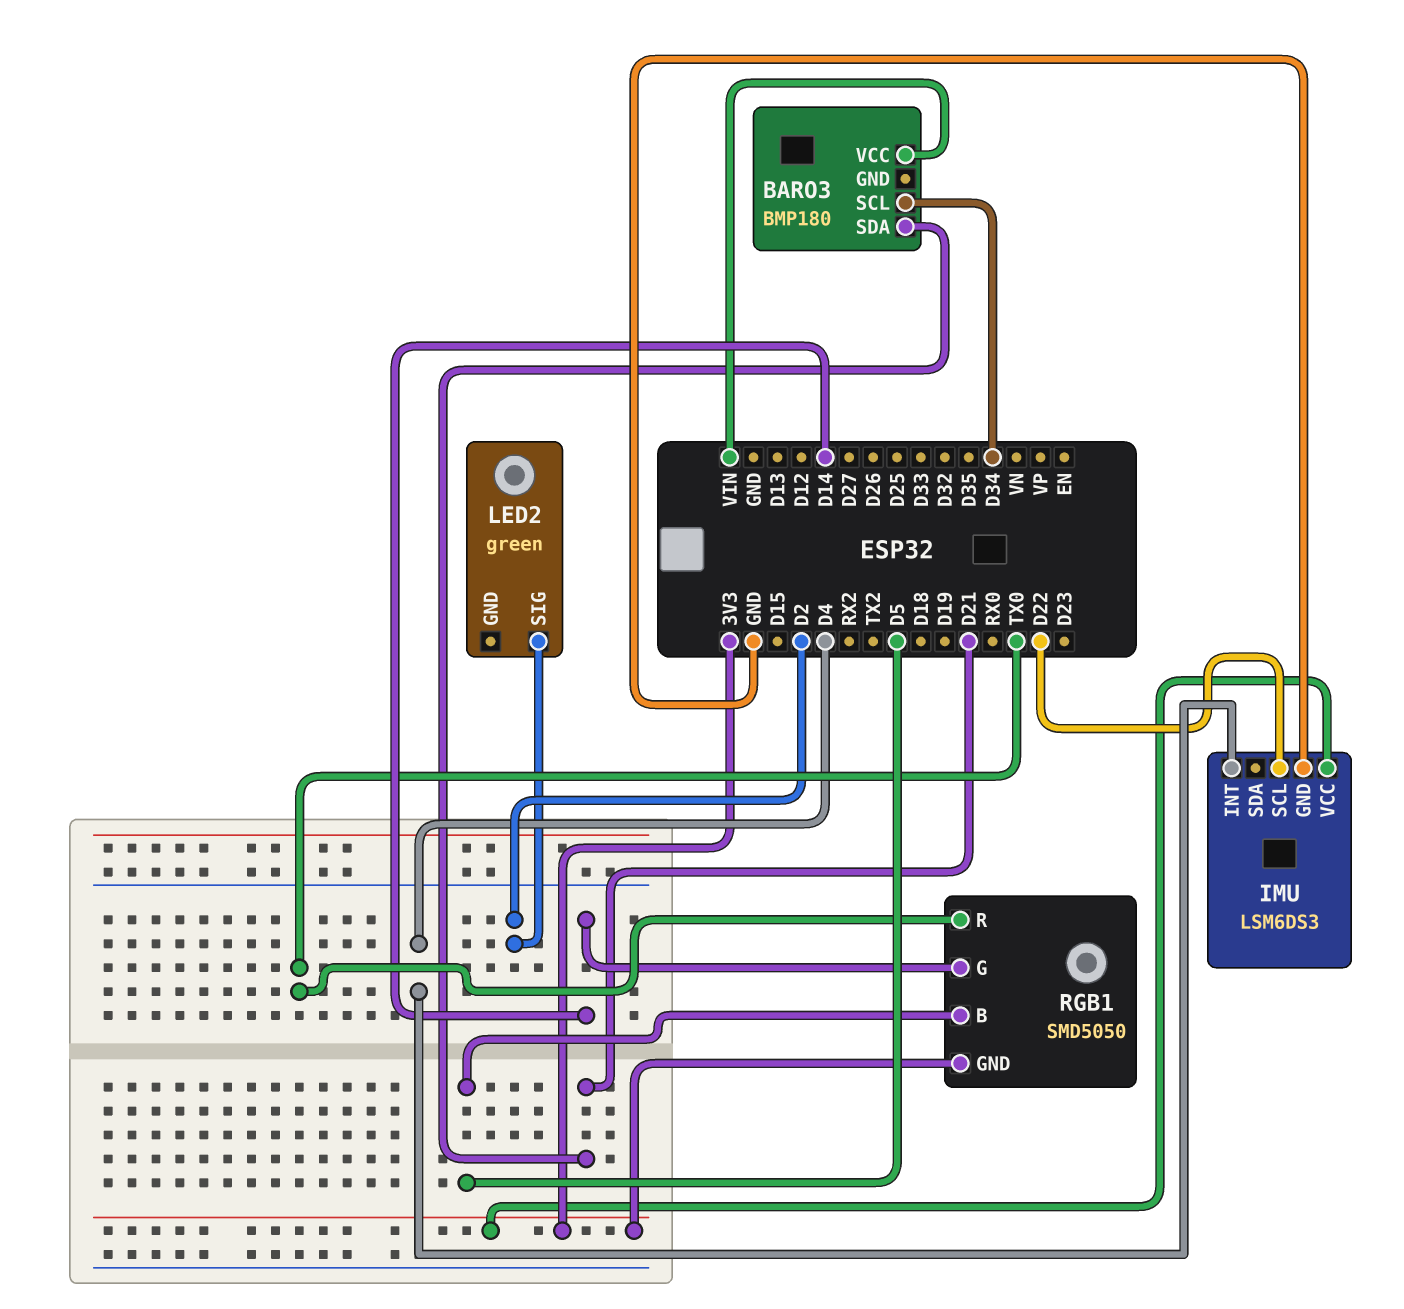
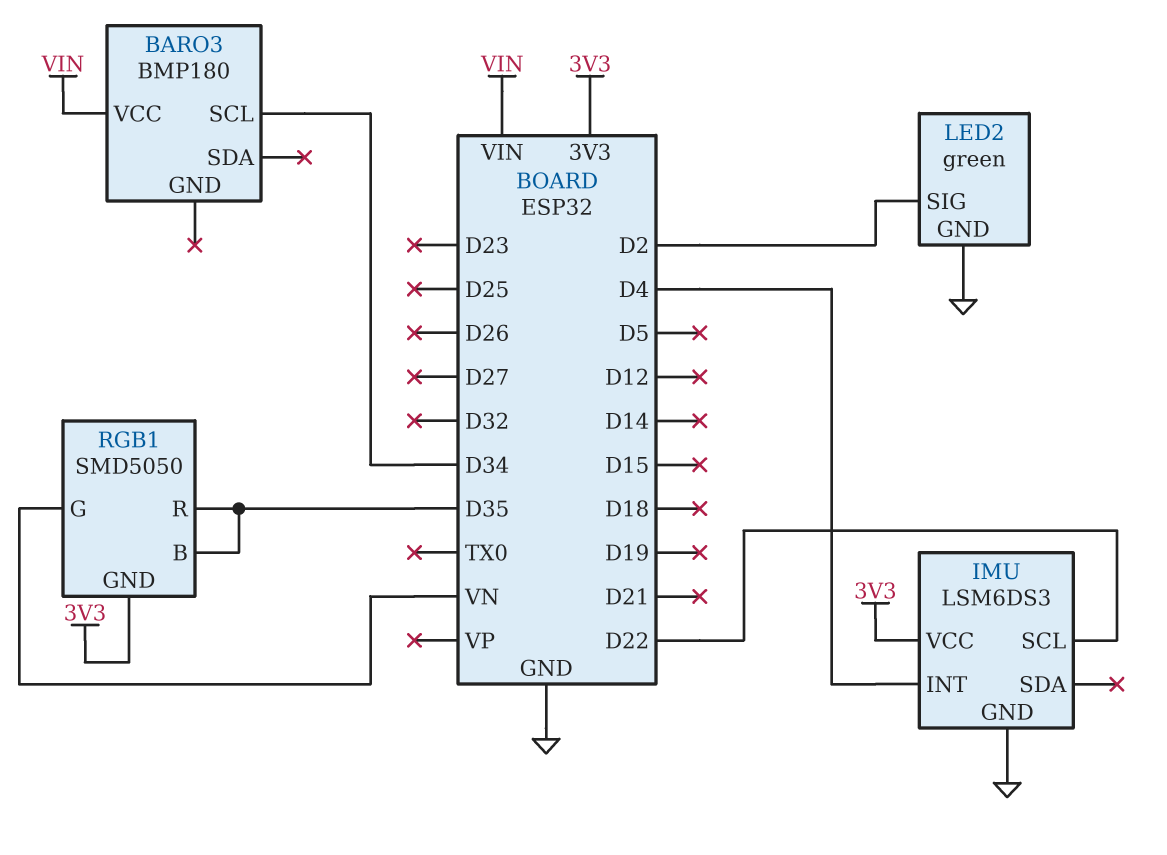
BARO3 pin SDA: D21 -> none
LED2 pin GND: none -> GND
RGB1 pin B: D5 -> D35
RGB1 pin G: D14 -> VN
RGB1 pin R: TX0 -> D35

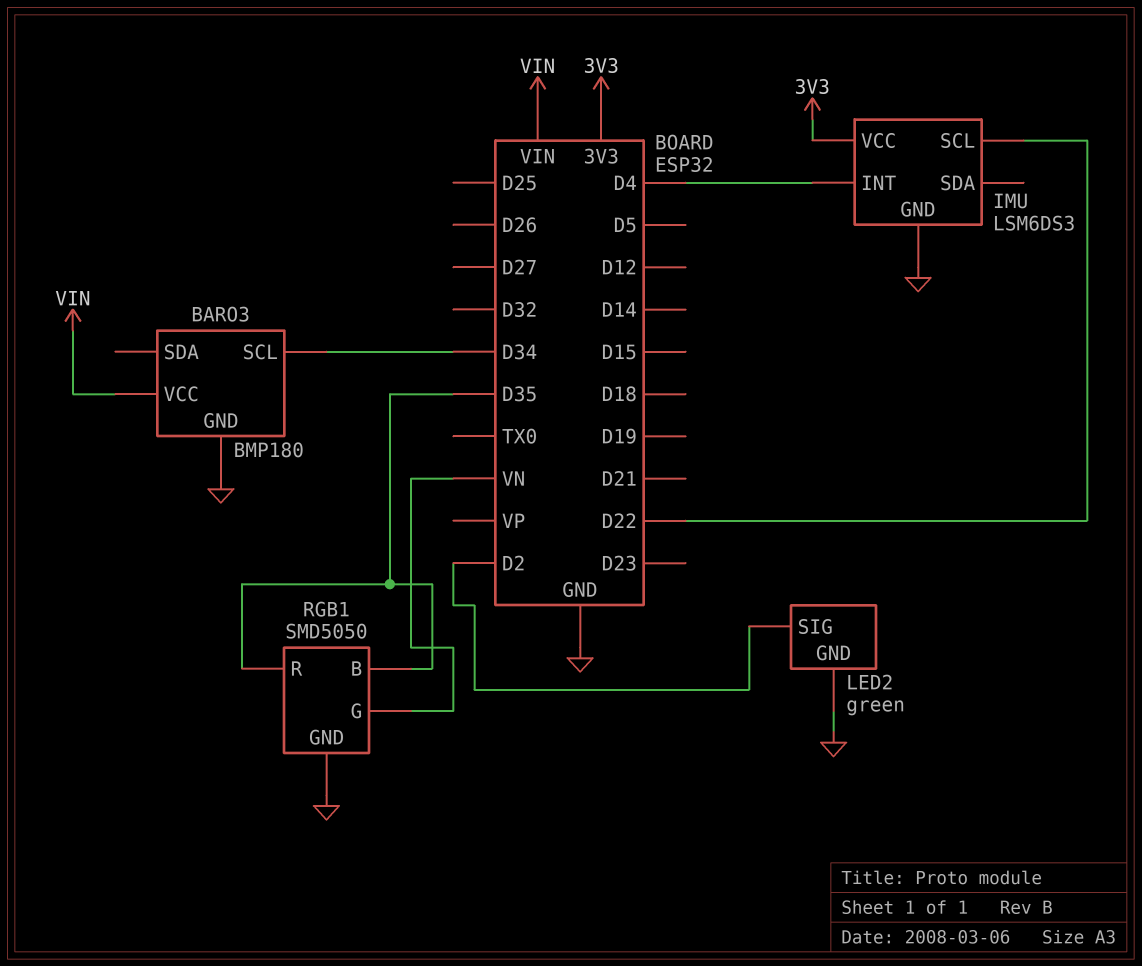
BARO3 pin GND: none -> GND
RGB1 pin GND: 3V3 -> GND

